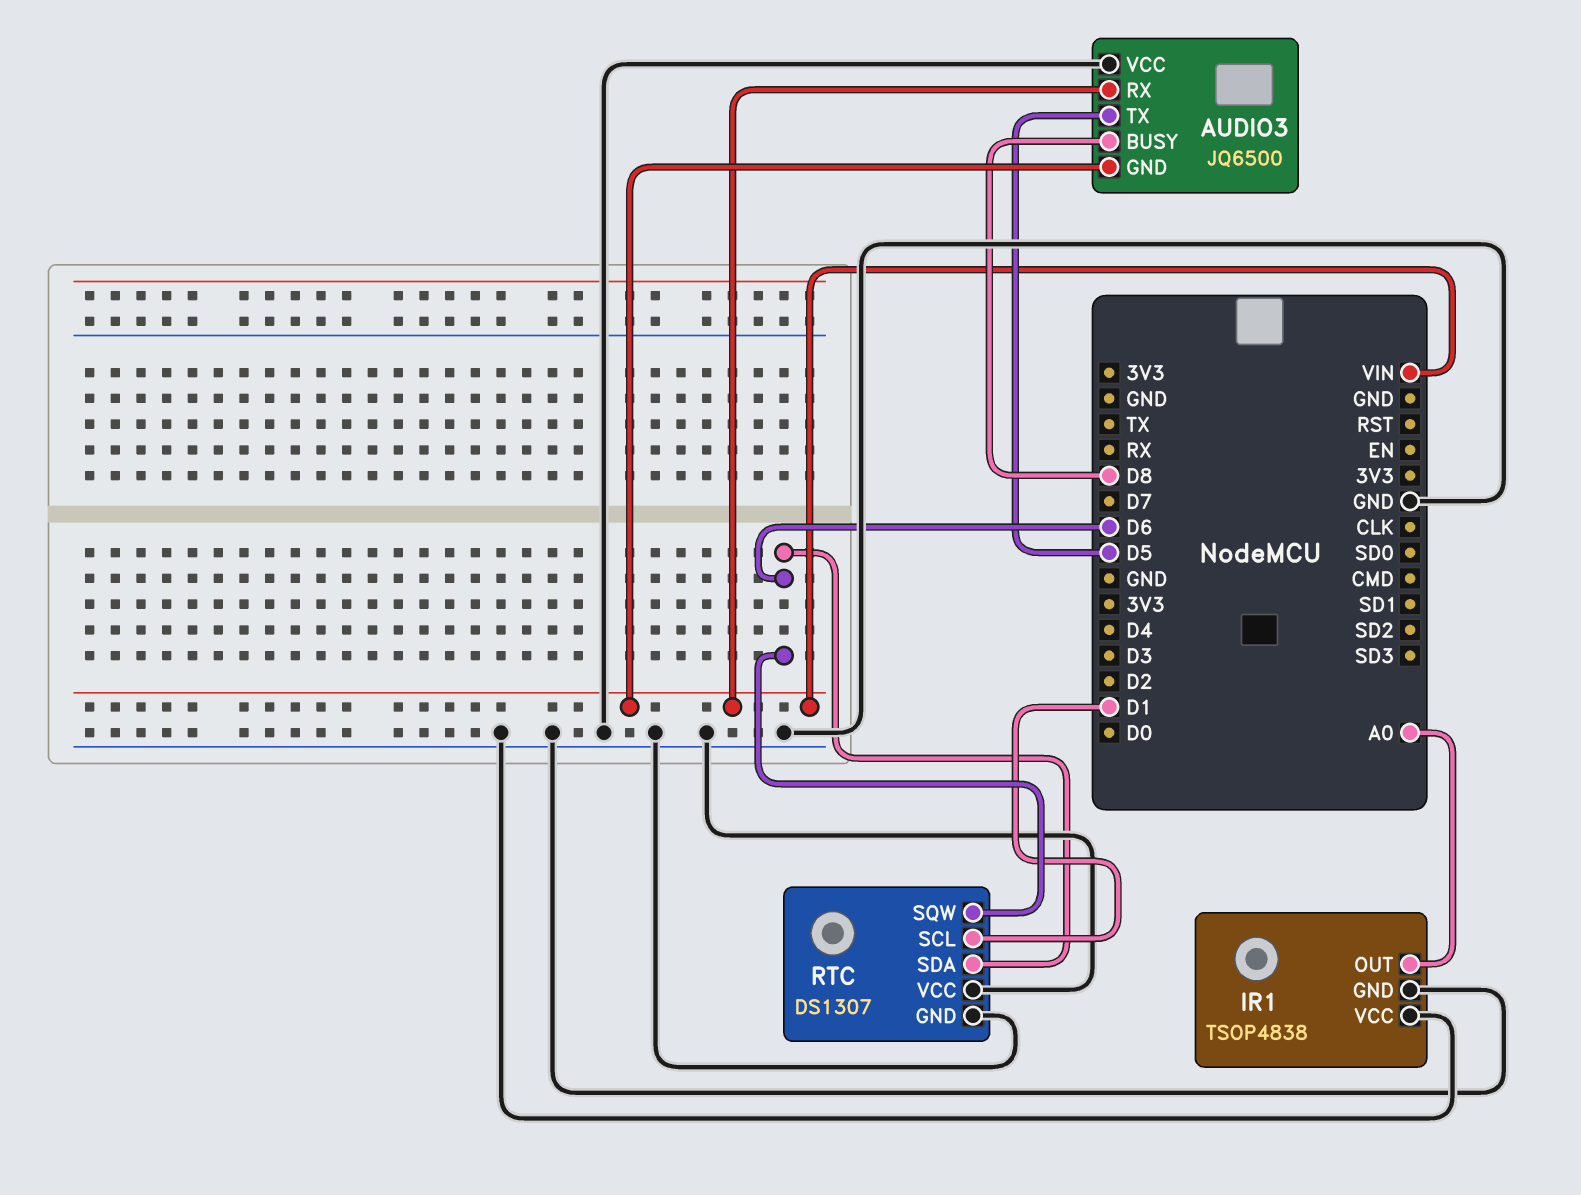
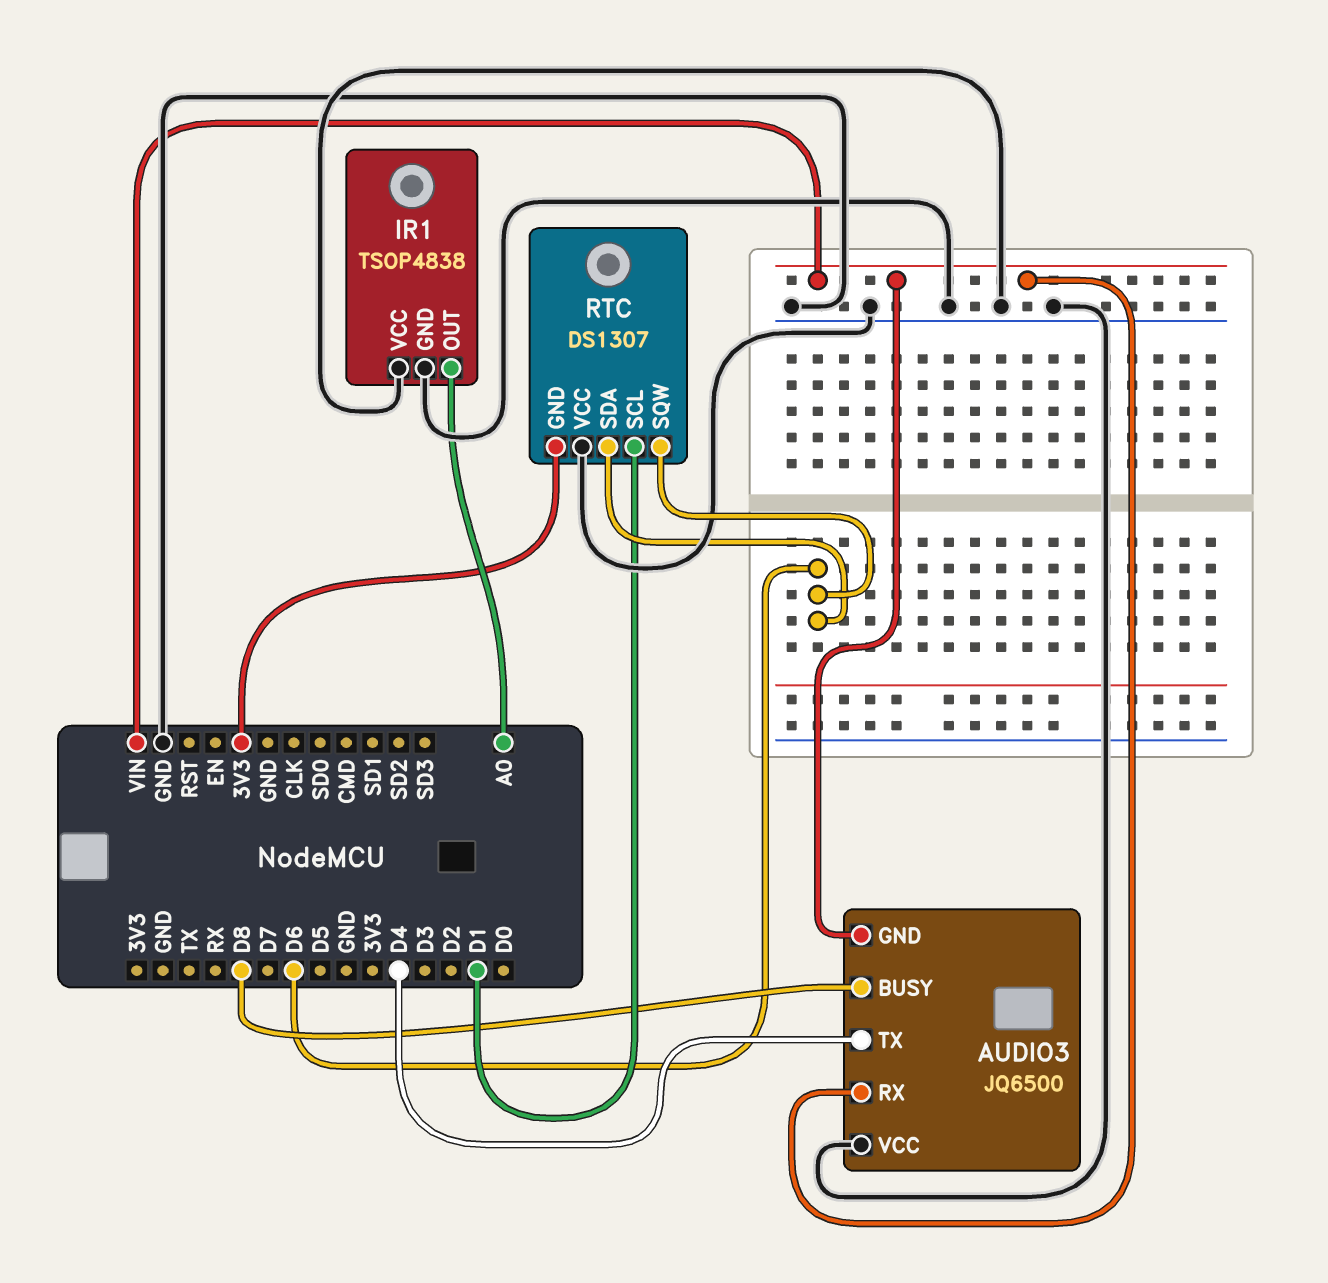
AUDIO3 pin TX: D5 -> D4
RTC pin GND: GND -> 3V3

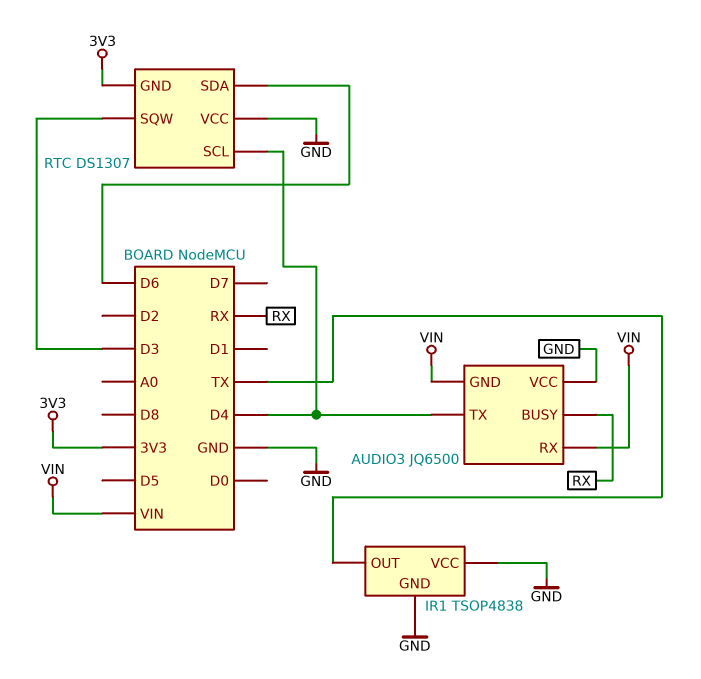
AUDIO3 pin BUSY: D8 -> RX
IR1 pin OUT: A0 -> TX
RTC pin SCL: D1 -> D4
RTC pin SQW: D6 -> D3

